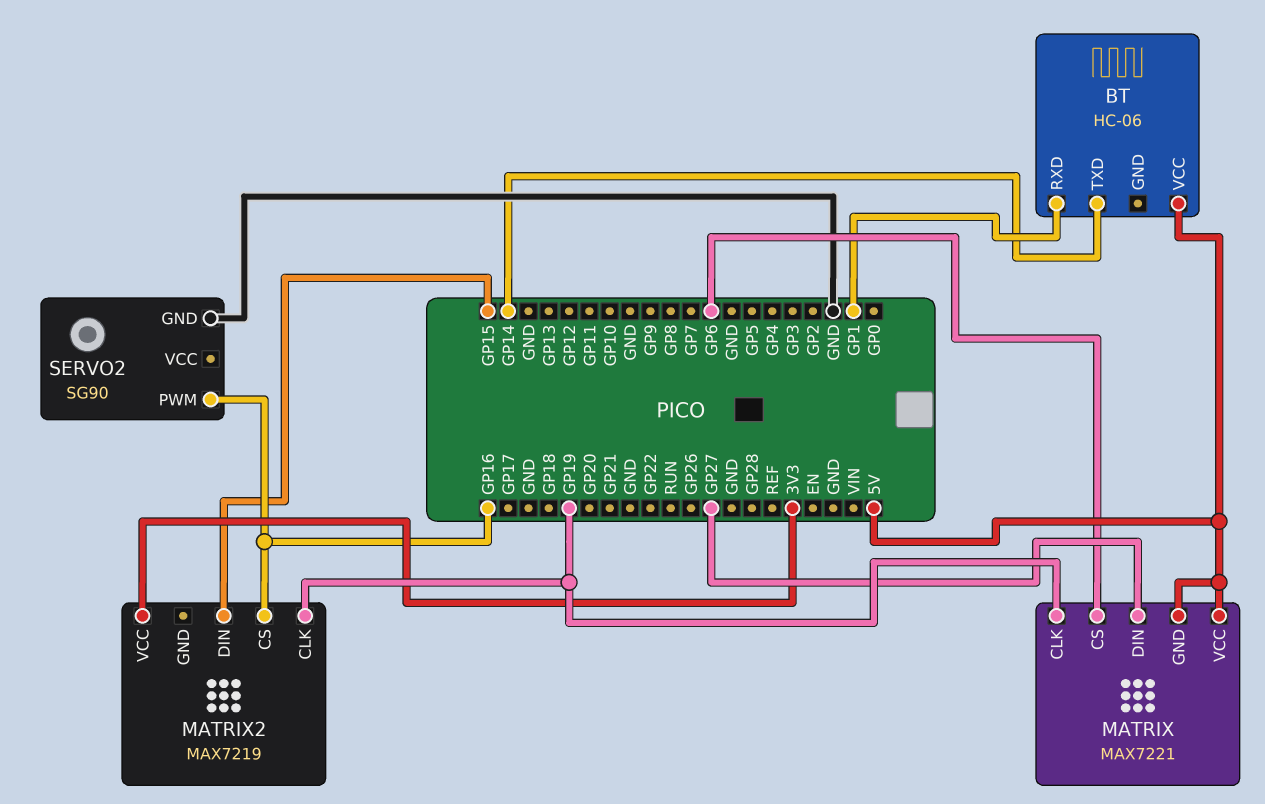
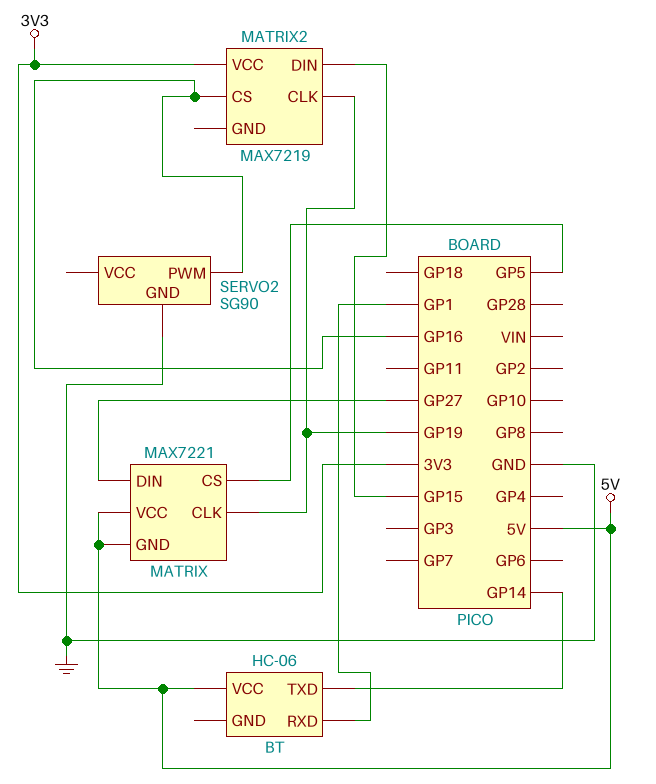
MATRIX pin CS: GP6 -> GP5

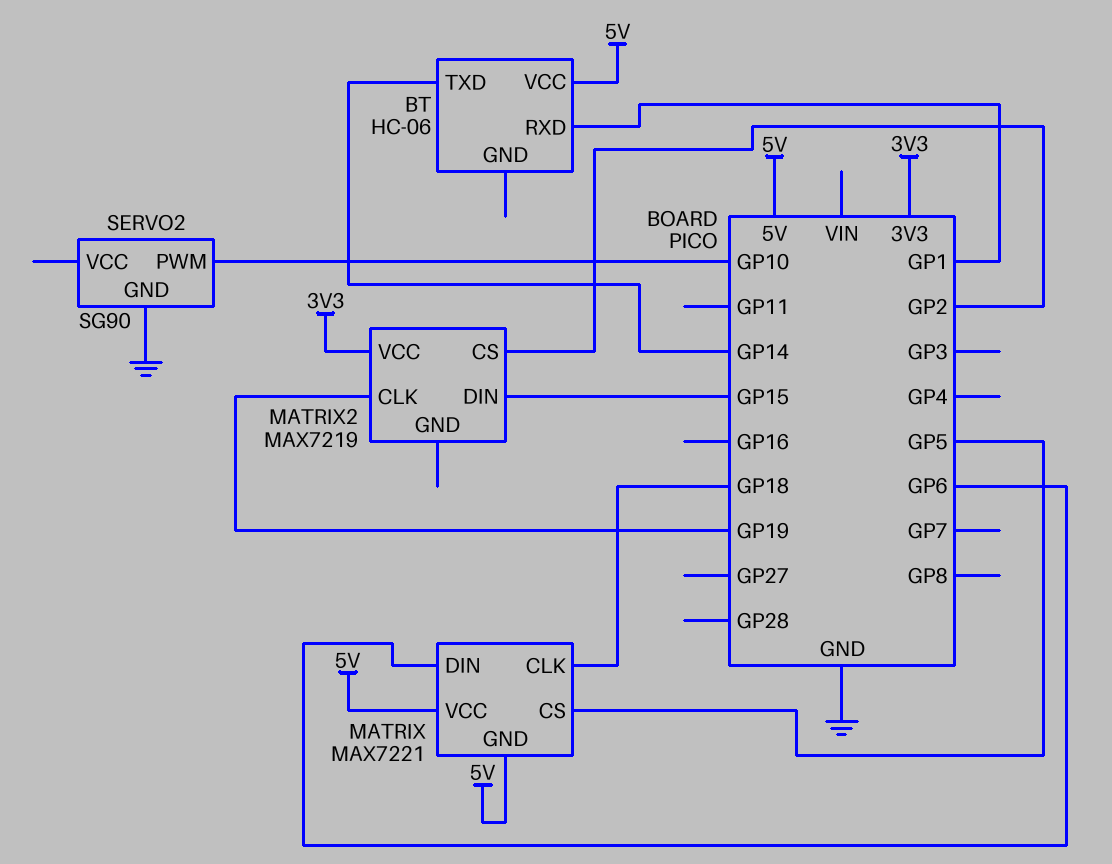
MATRIX pin CLK: GP19 -> GP18
MATRIX pin DIN: GP27 -> GP6
MATRIX2 pin CS: GP16 -> GP2
SERVO2 pin PWM: GP16 -> GP10

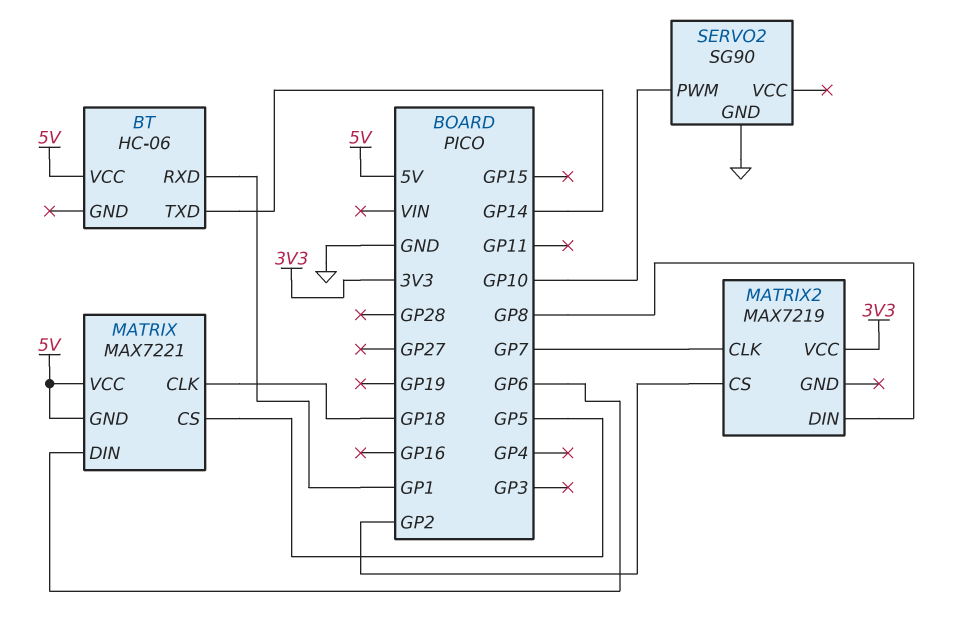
MATRIX2 pin CLK: GP19 -> GP7
MATRIX2 pin DIN: GP15 -> GP8

